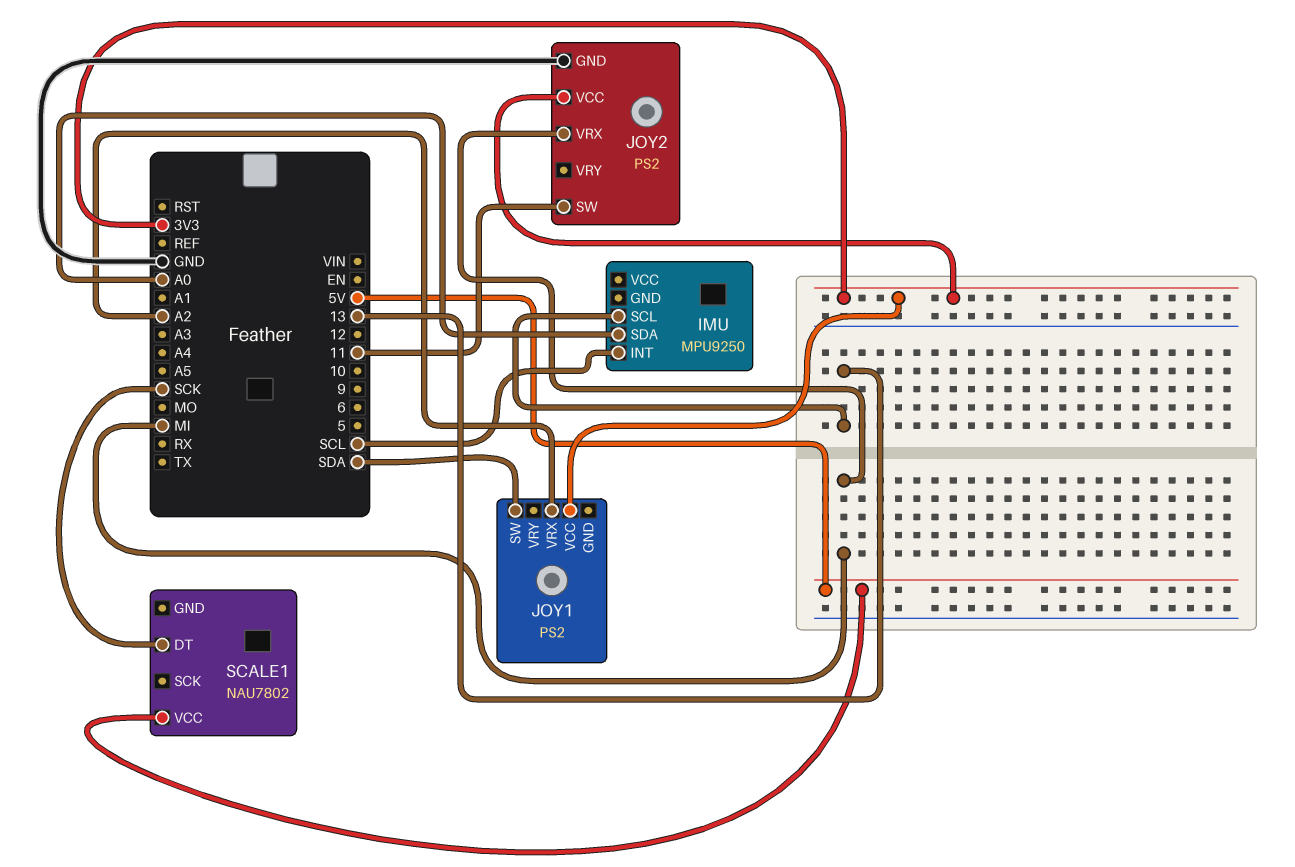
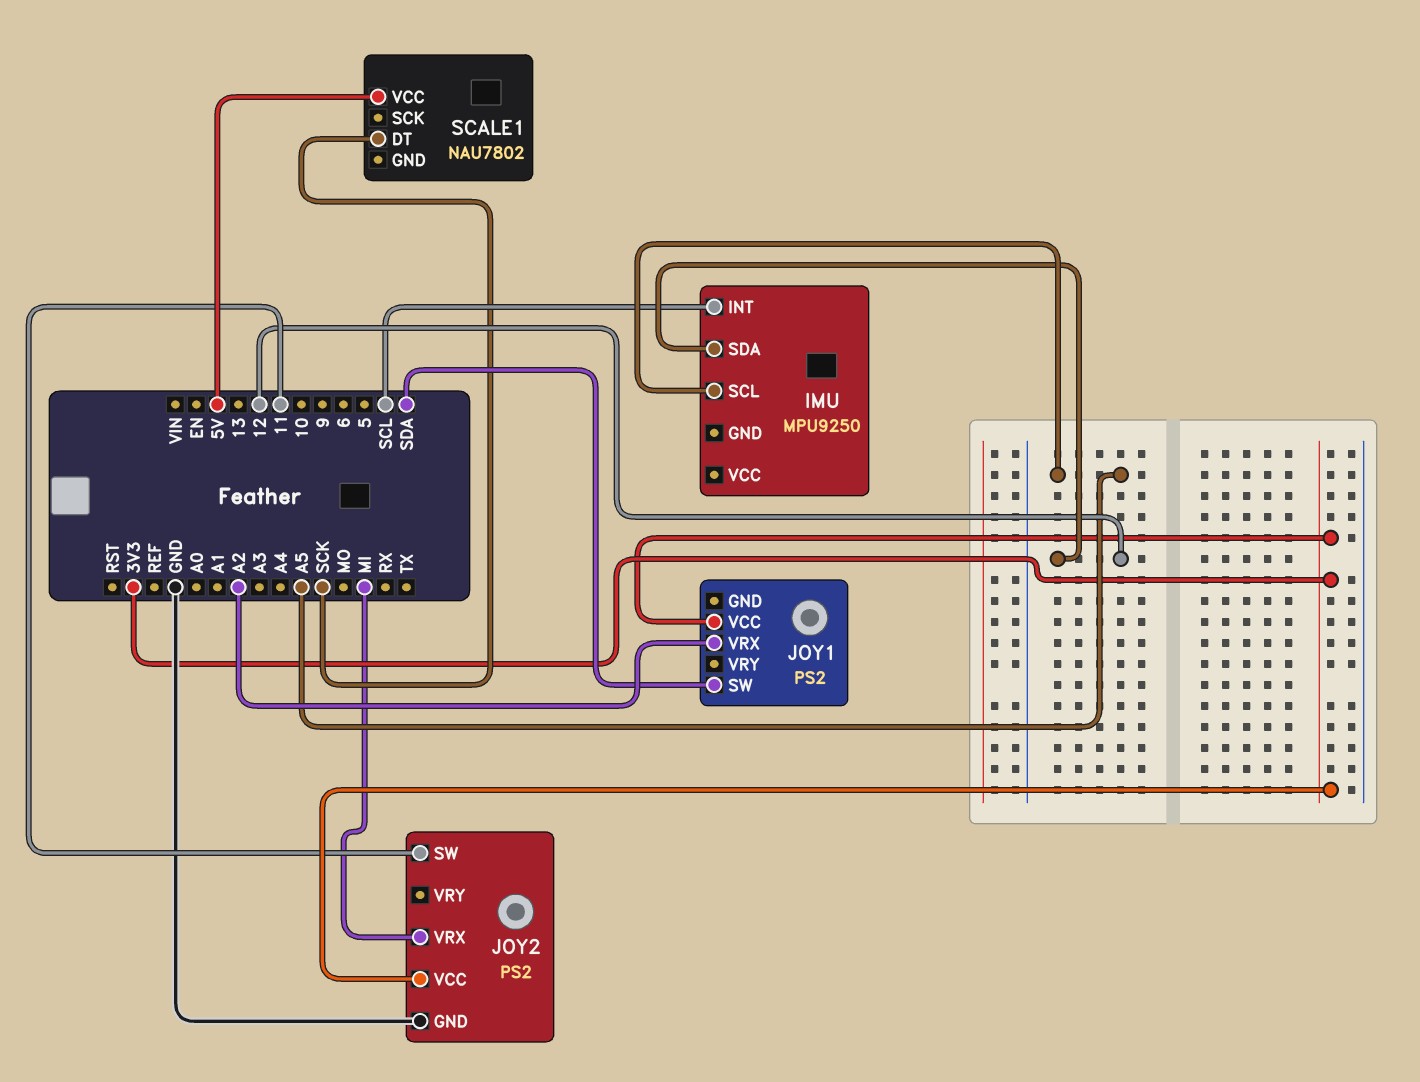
IMU pin SCL: 13 -> A5
IMU pin SDA: A0 -> 12

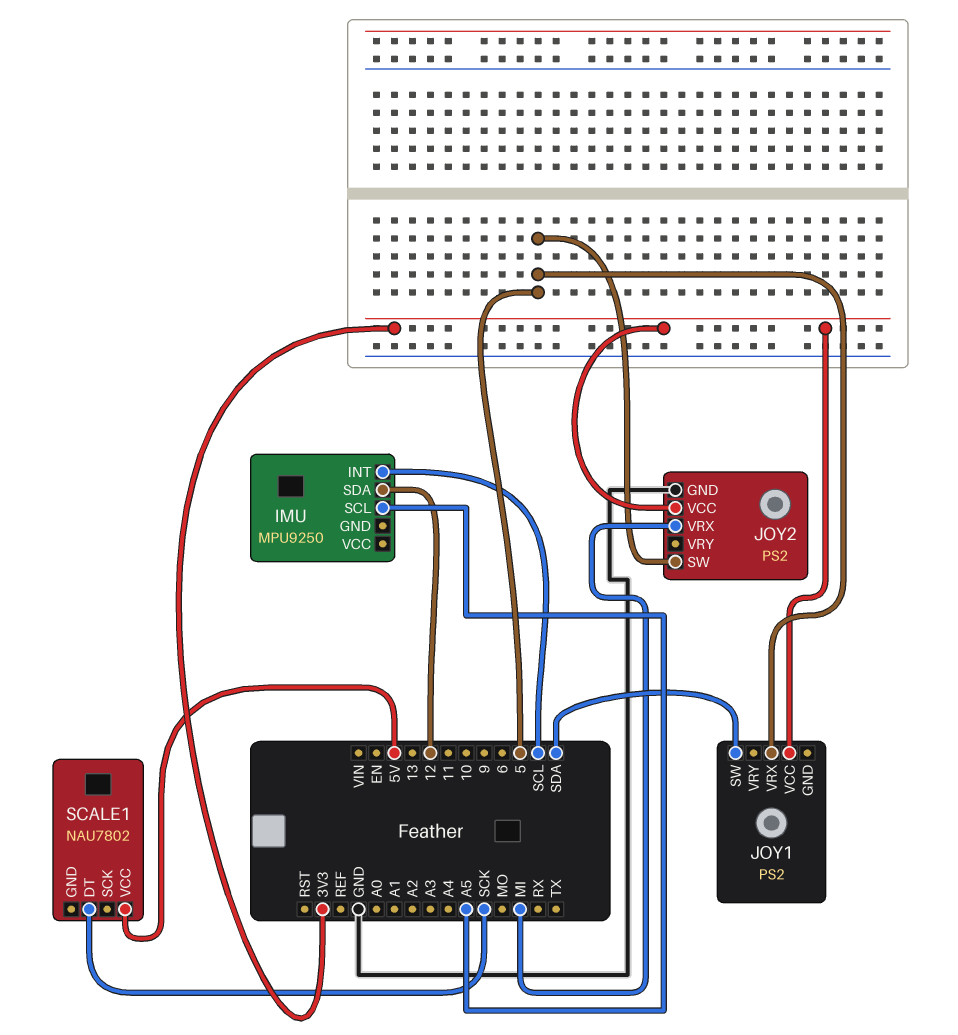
JOY1 pin VRX: A2 -> 5
JOY2 pin SW: 11 -> 5

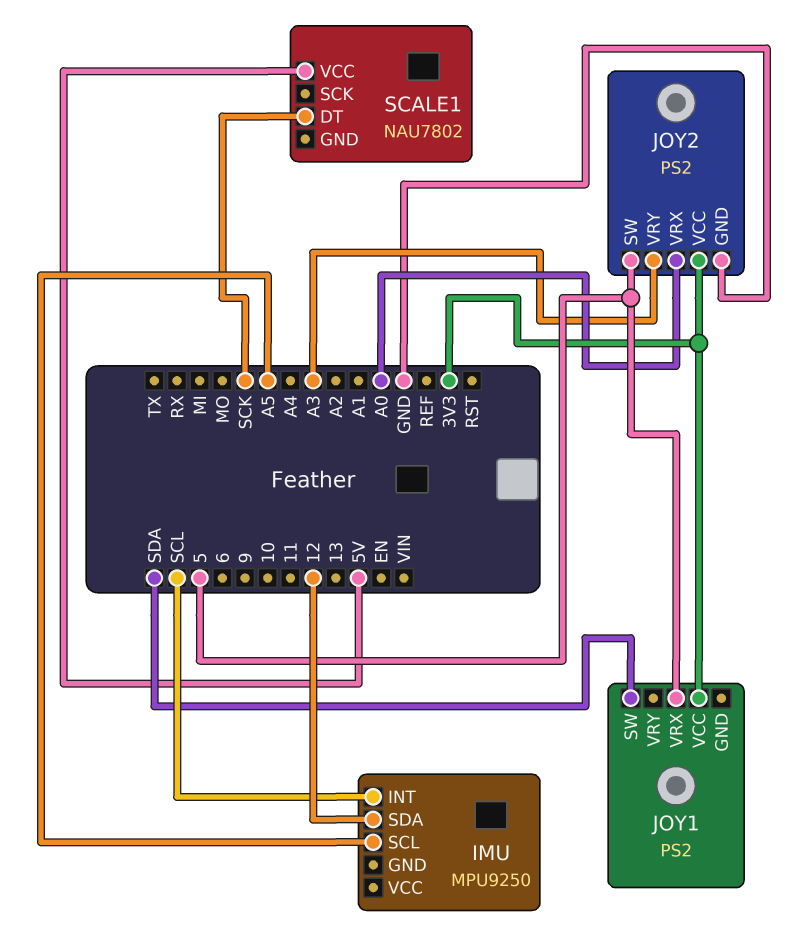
JOY2 pin VRX: MI -> A0
JOY2 pin VRY: none -> A3

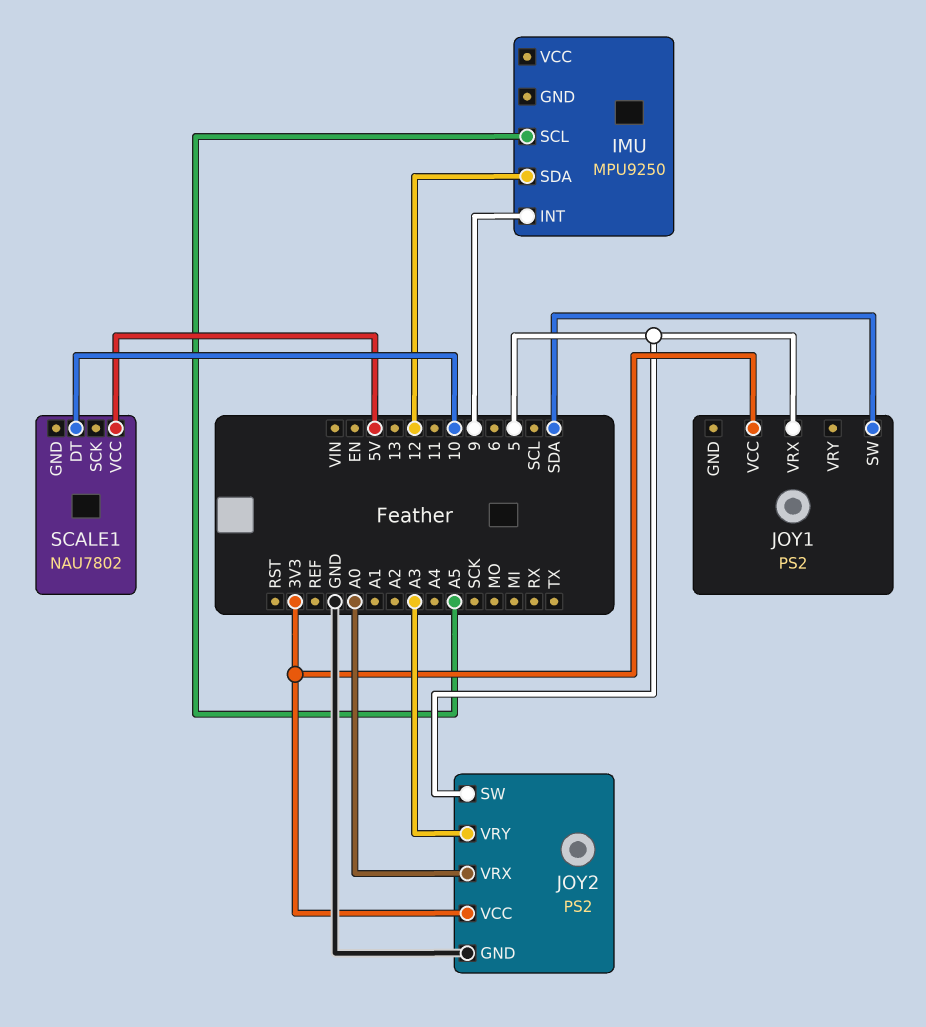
IMU pin INT: SCL -> 9
SCALE1 pin DT: SCK -> 10

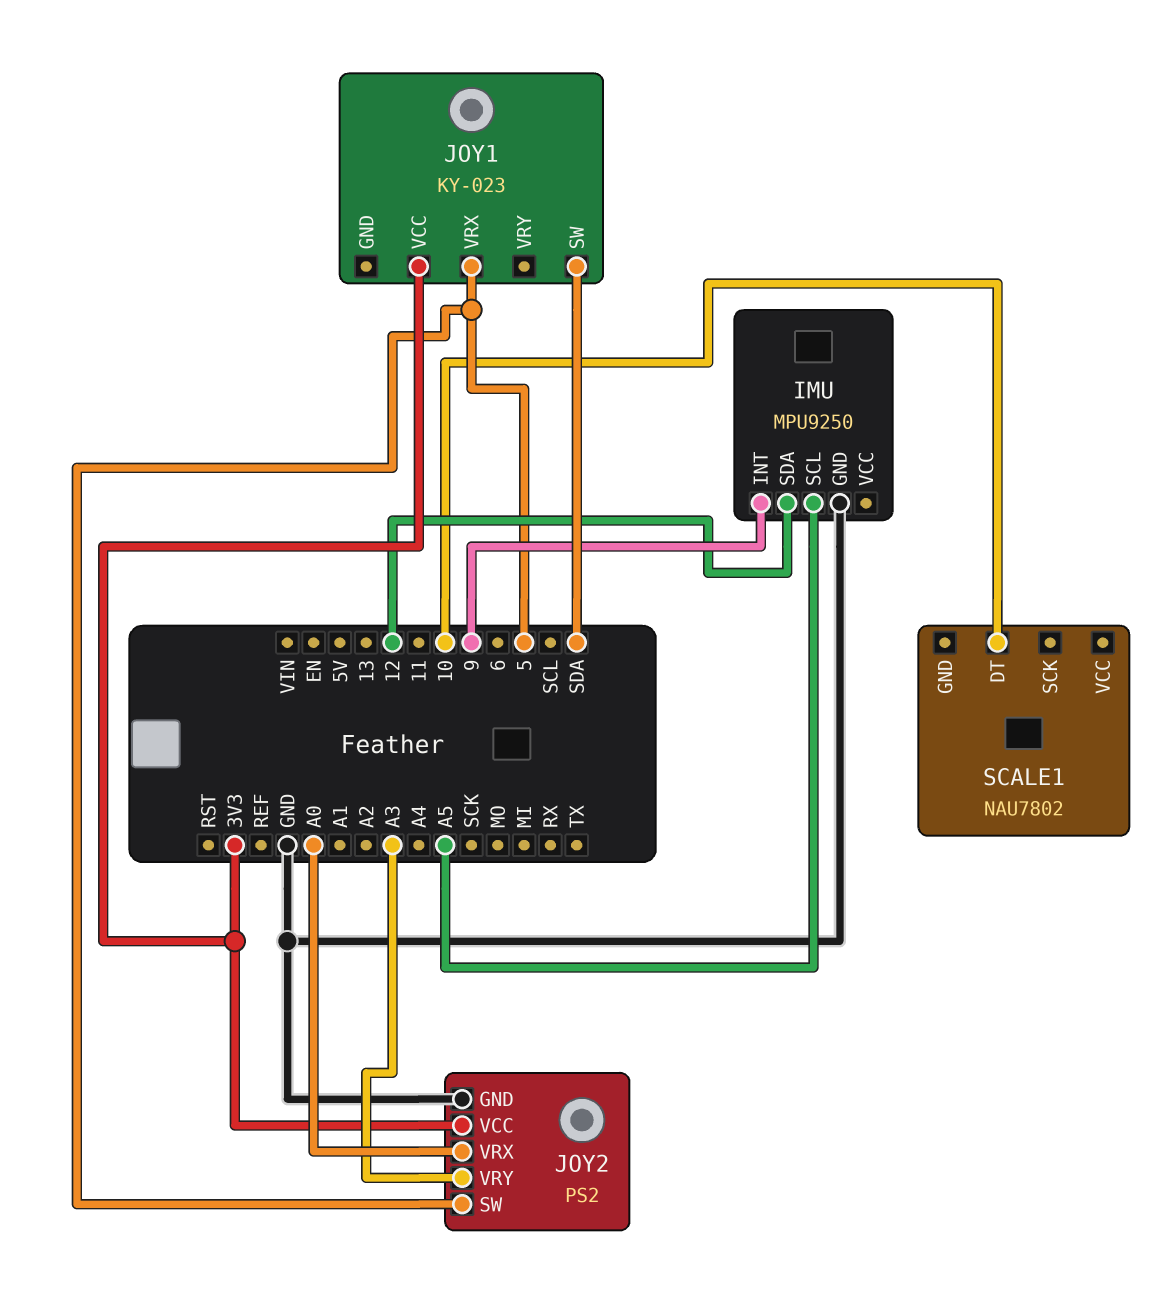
IMU pin GND: none -> GND
JOY1: PS2 -> KY-023
SCALE1 pin VCC: 5V -> none

